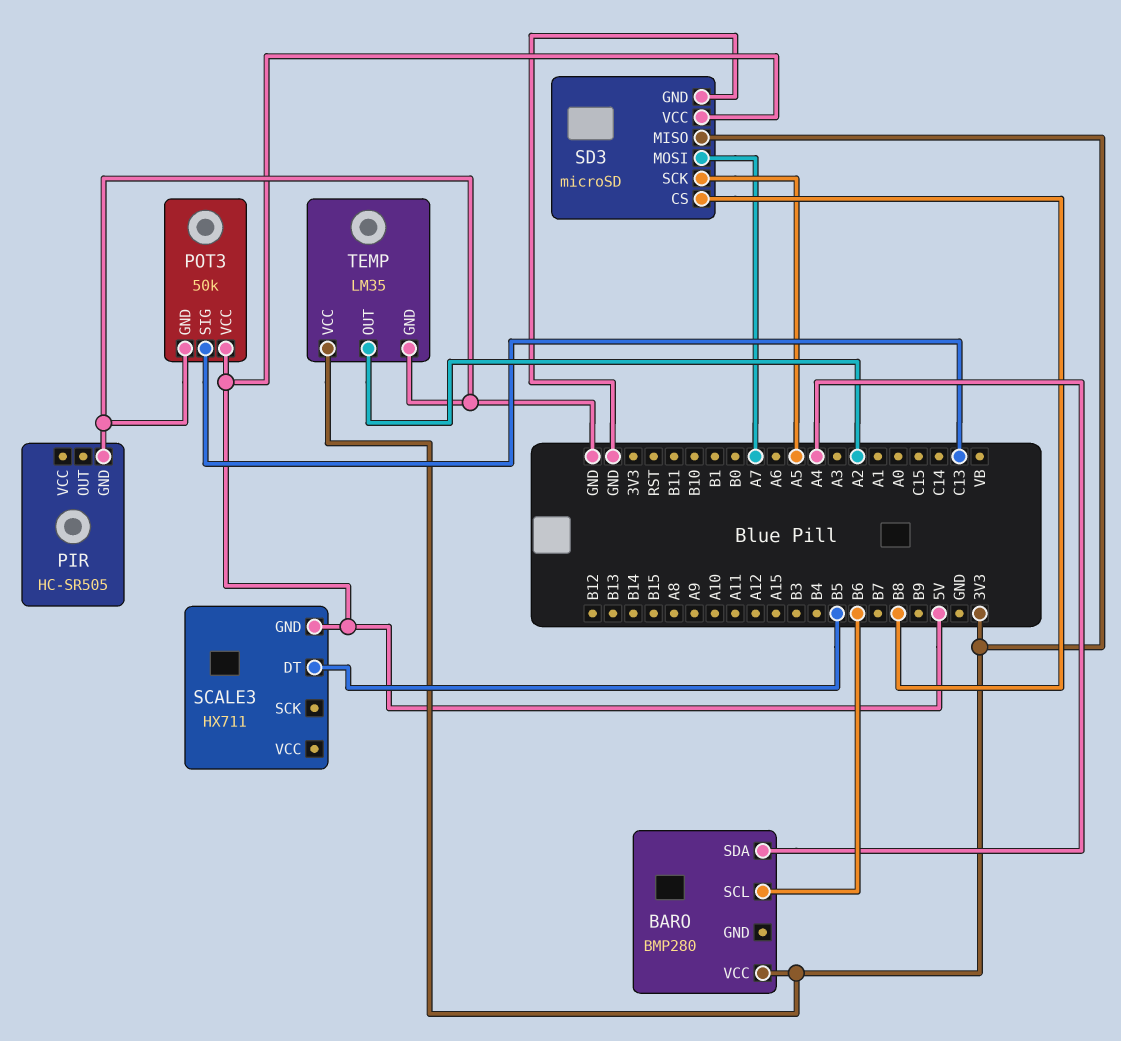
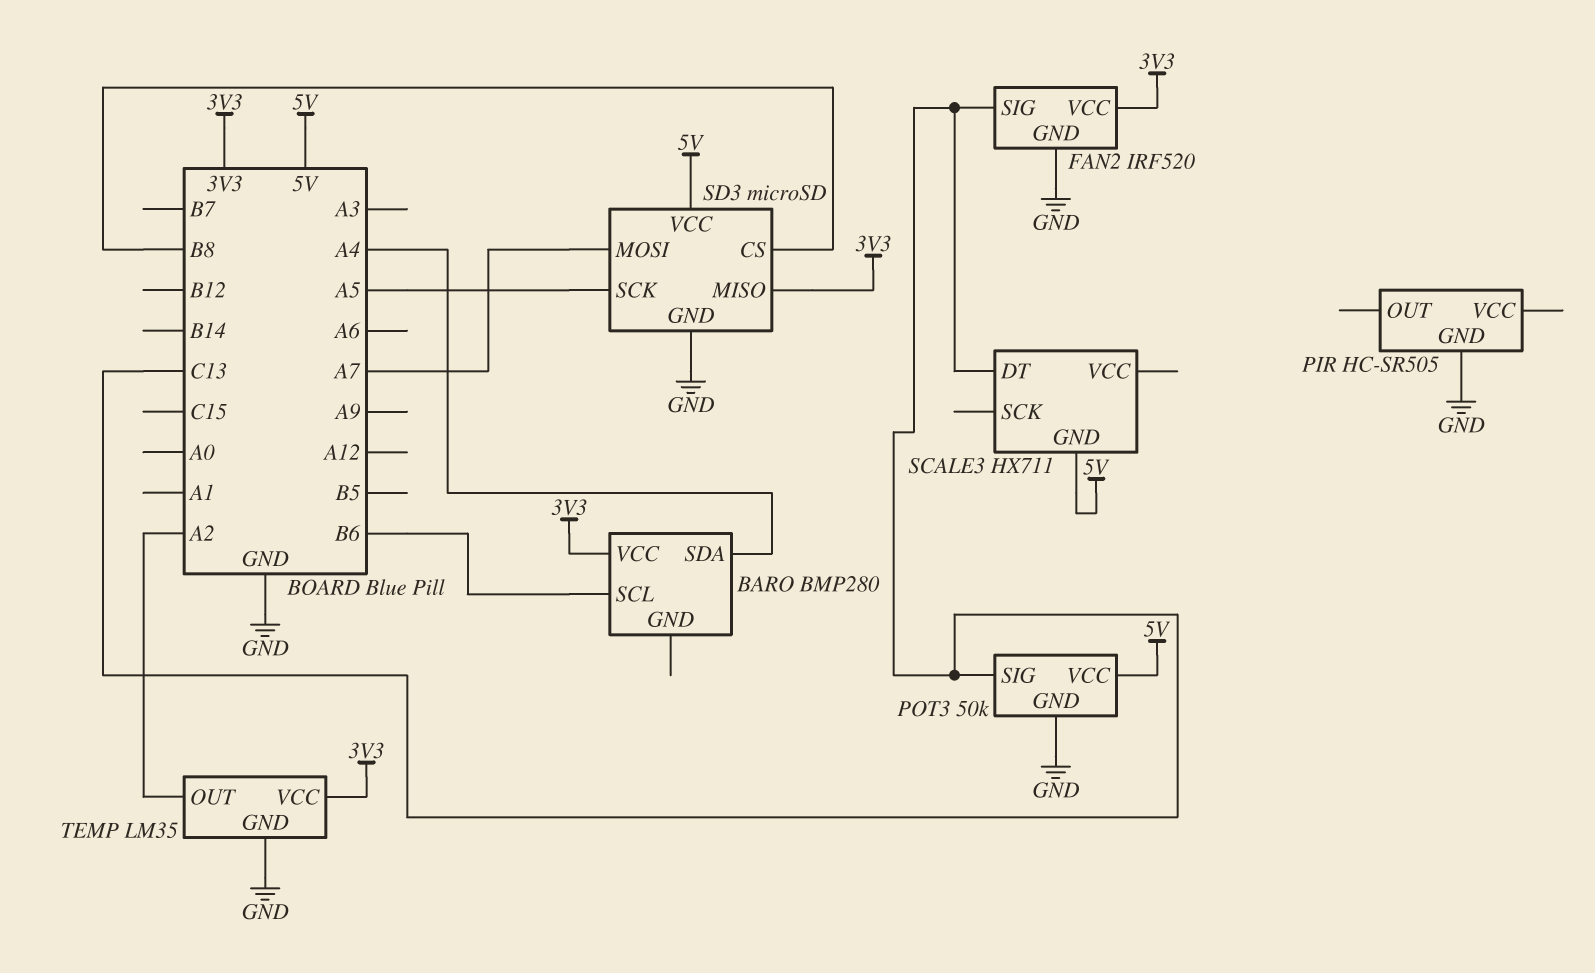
FAN2: none -> IRF520
FAN2 pin GND: none -> GND
FAN2 pin SIG: none -> C13
FAN2 pin VCC: none -> 3V3
SCALE3 pin DT: B5 -> C13

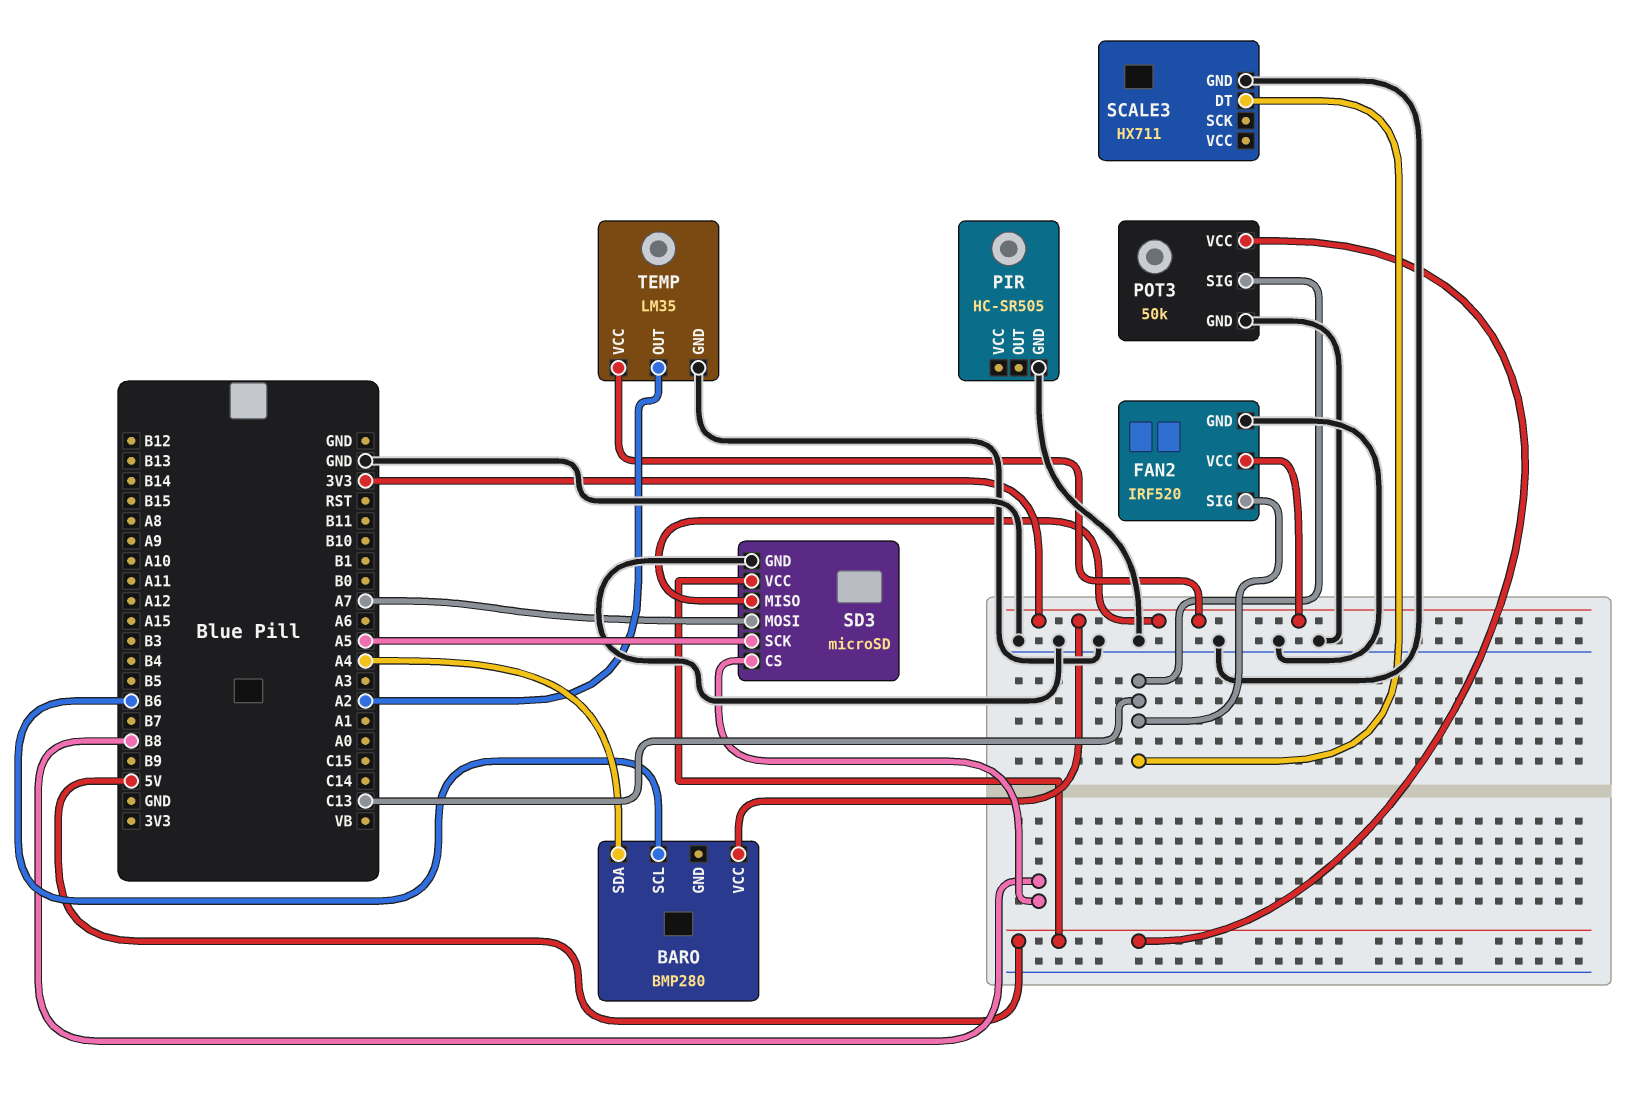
SCALE3 pin GND: 5V -> GND

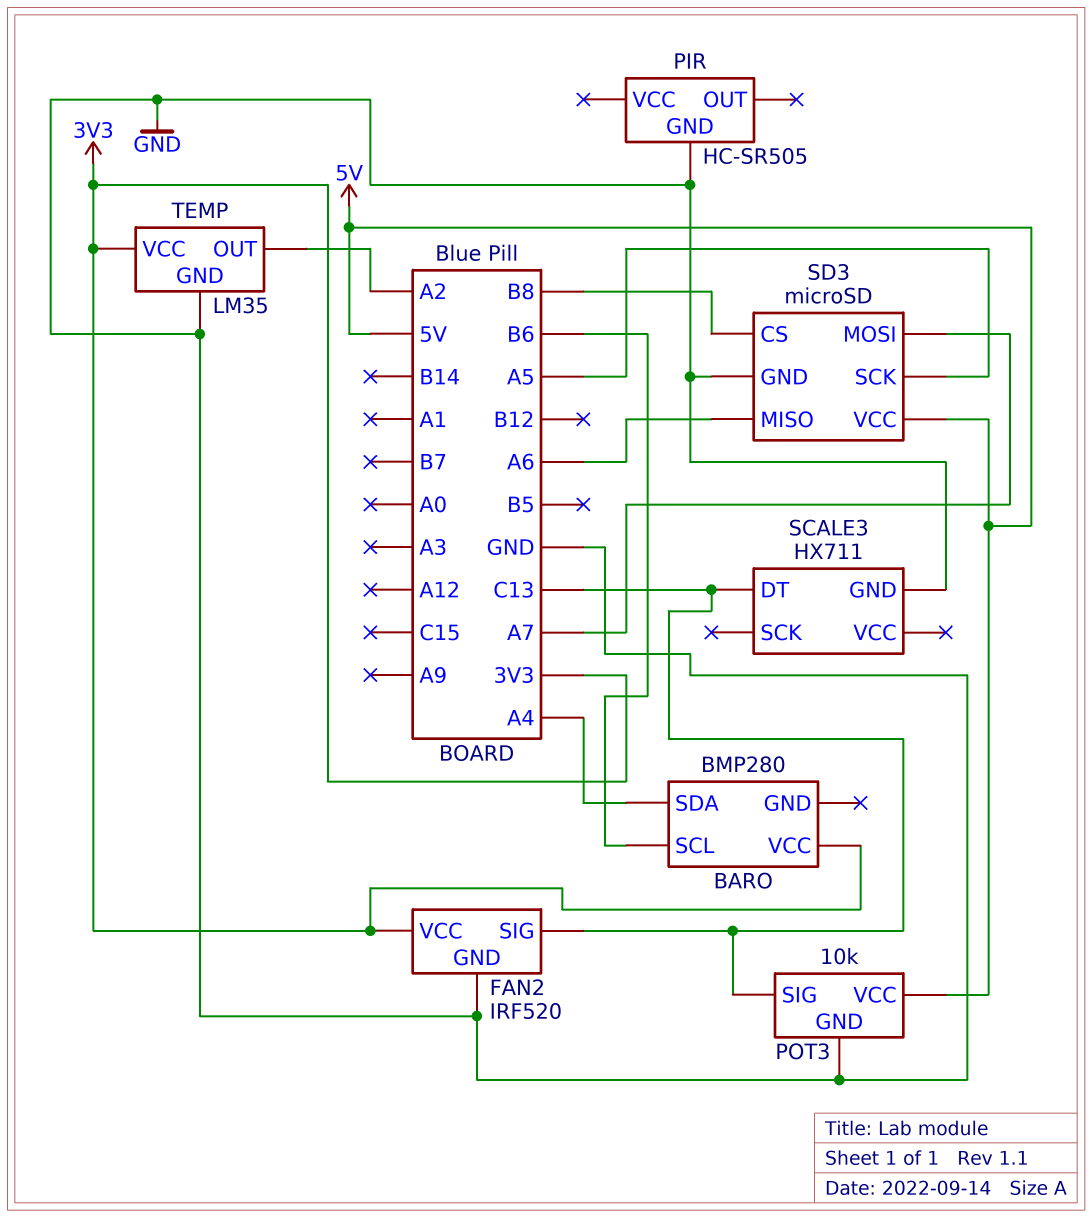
POT3: 50k -> 10k
SD3 pin MISO: 3V3 -> A6

